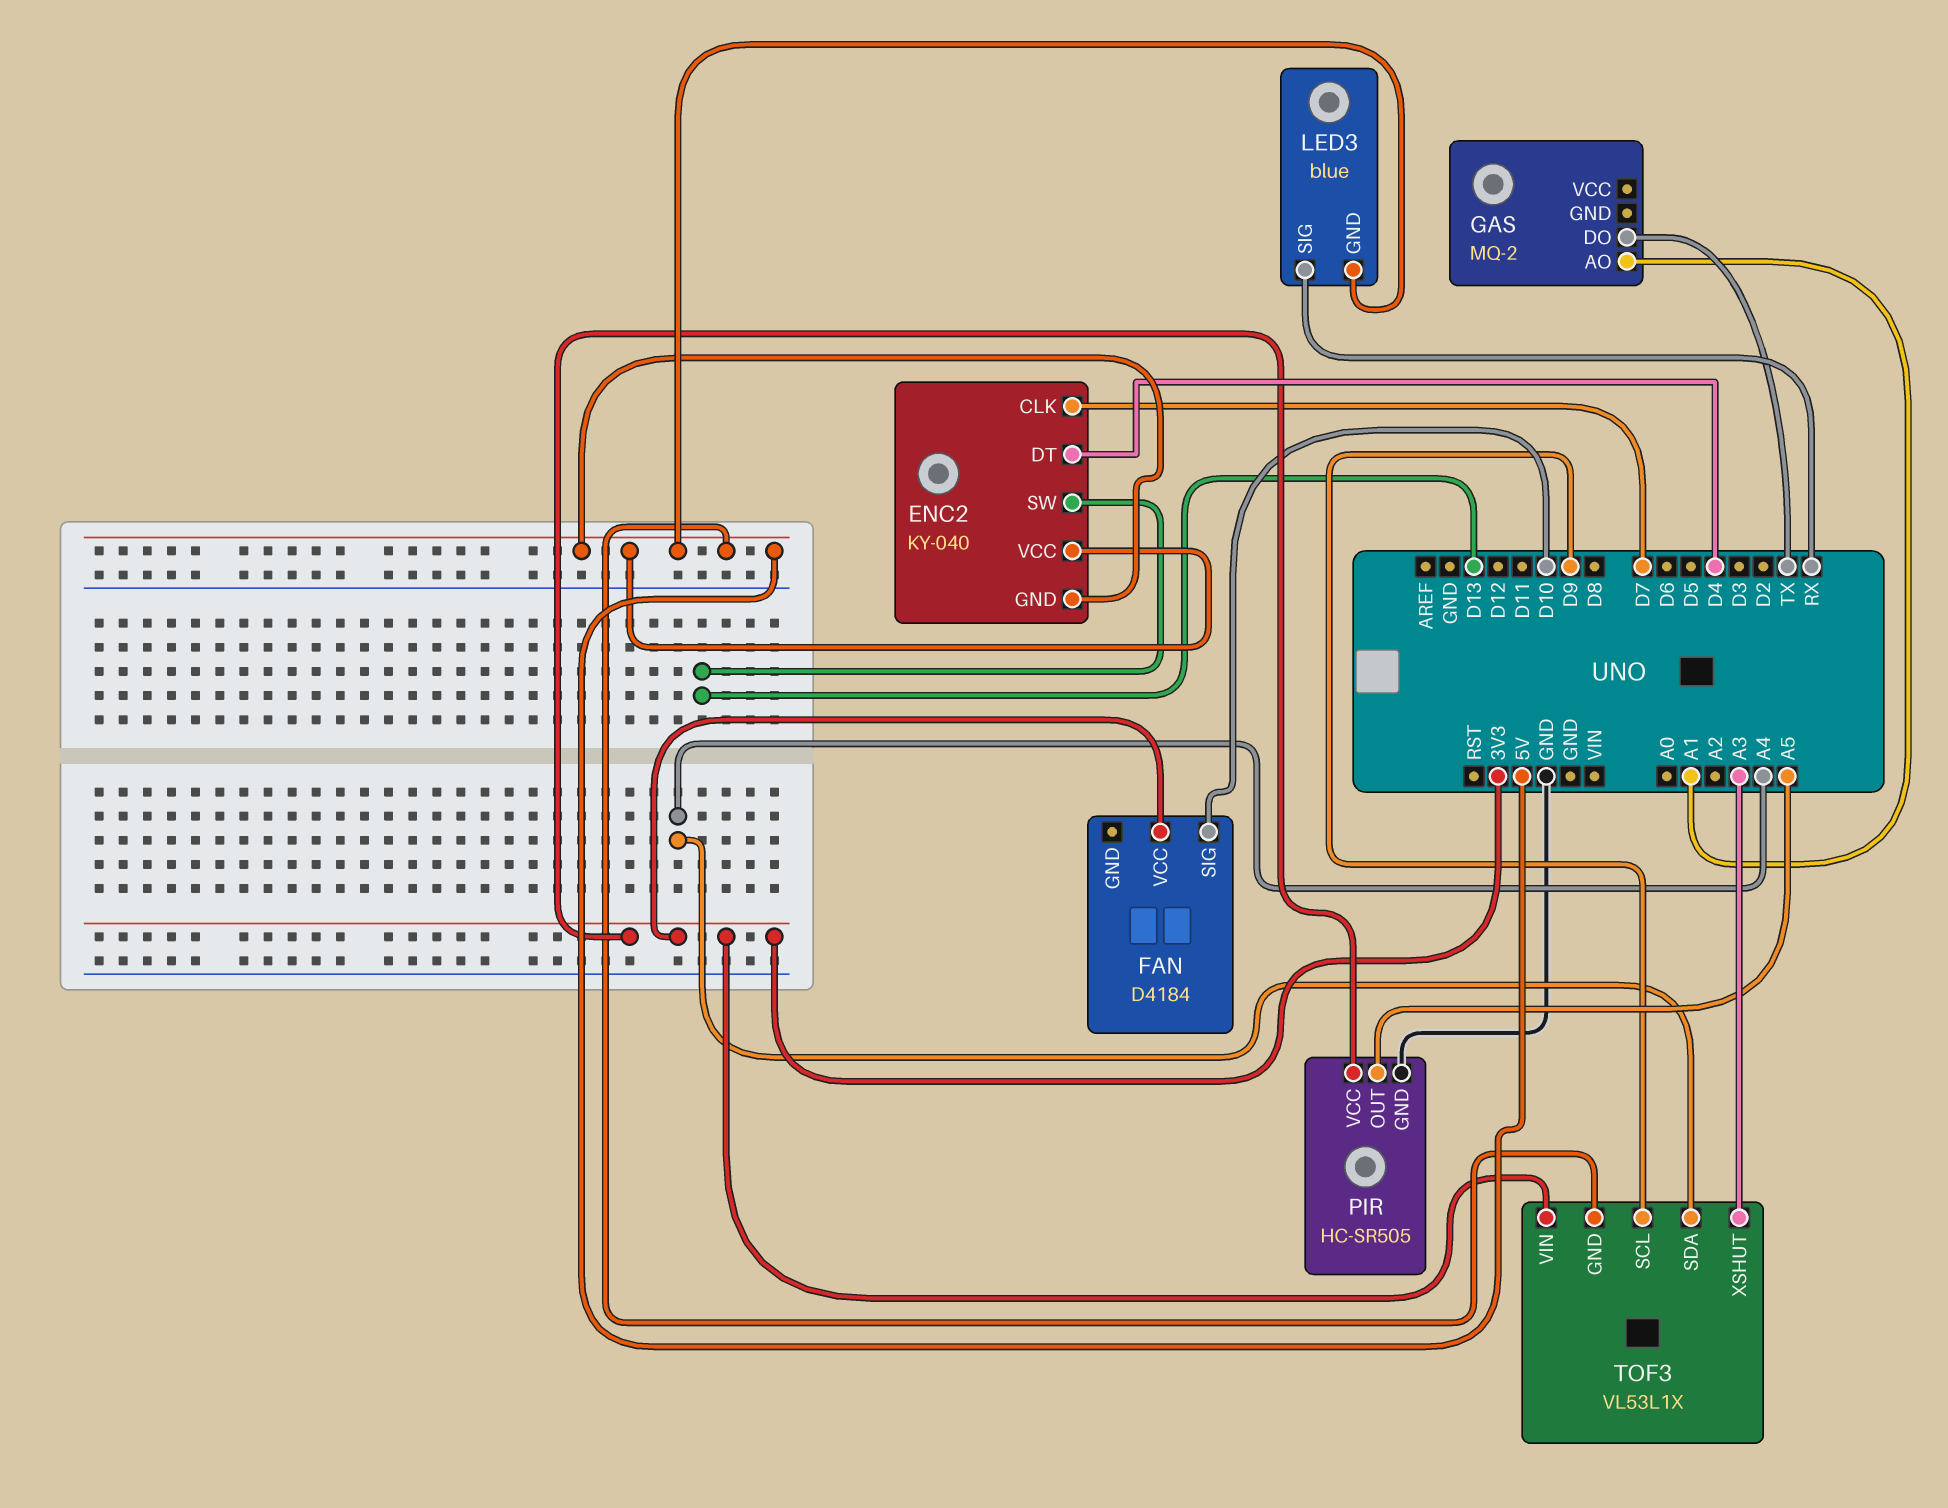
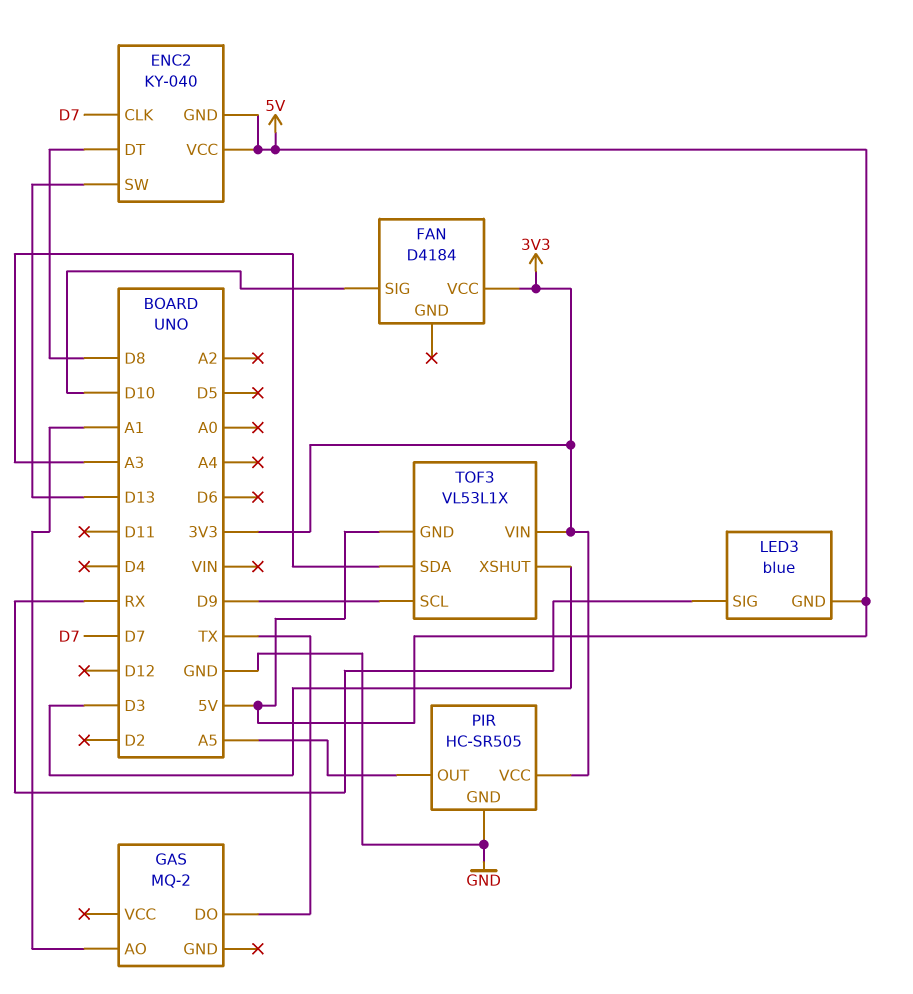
ENC2 pin DT: D4 -> D8
TOF3 pin SDA: A4 -> A3
TOF3 pin XSHUT: A3 -> D3

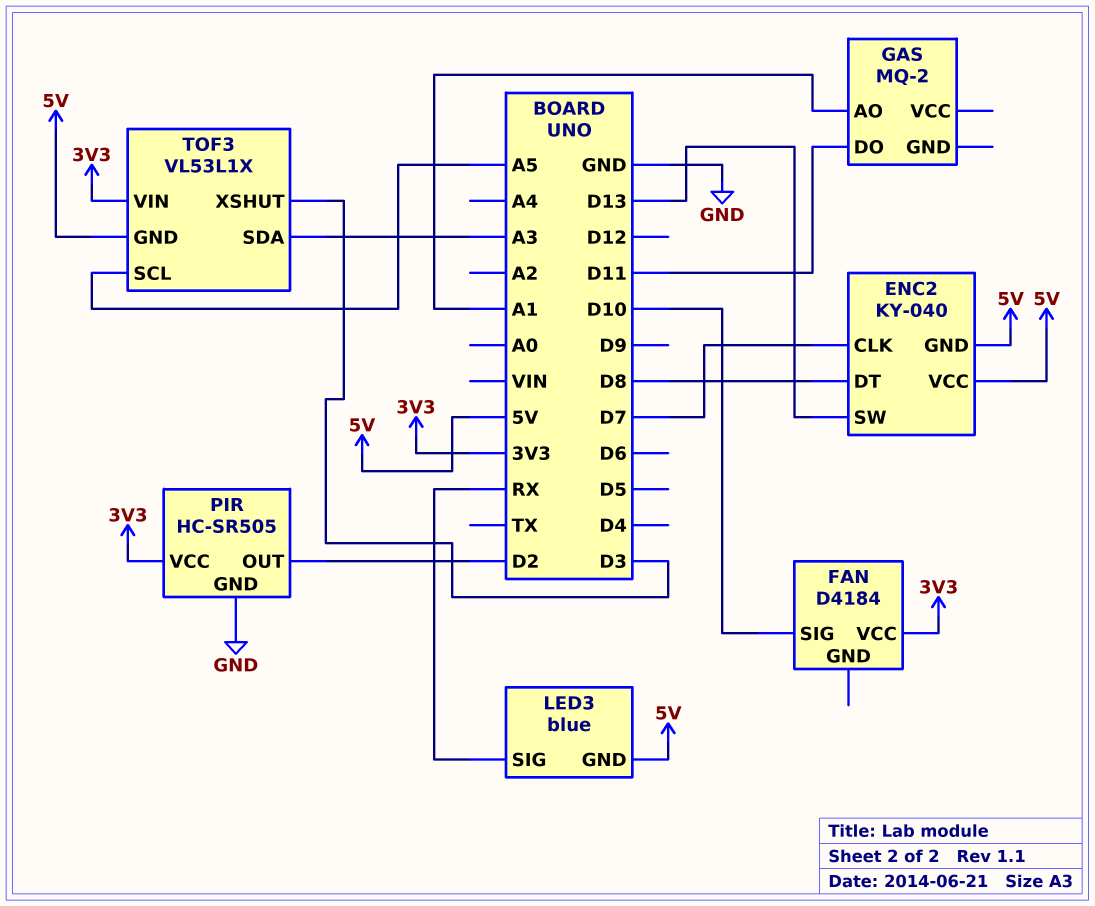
GAS pin DO: TX -> D11
PIR pin OUT: A5 -> D2
TOF3 pin SCL: D9 -> A5

